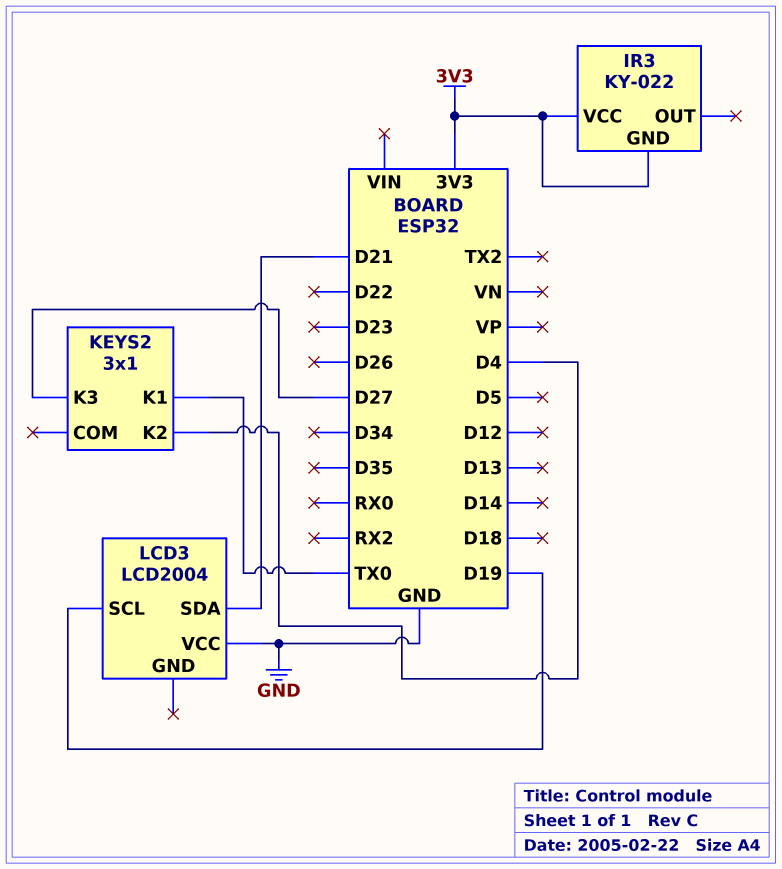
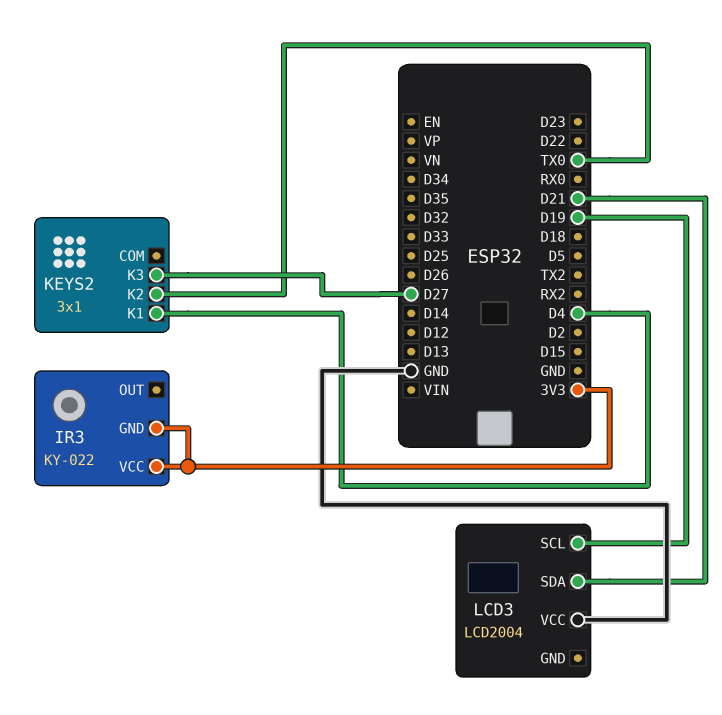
KEYS2 pin K1: TX0 -> D4
KEYS2 pin K2: D4 -> TX0

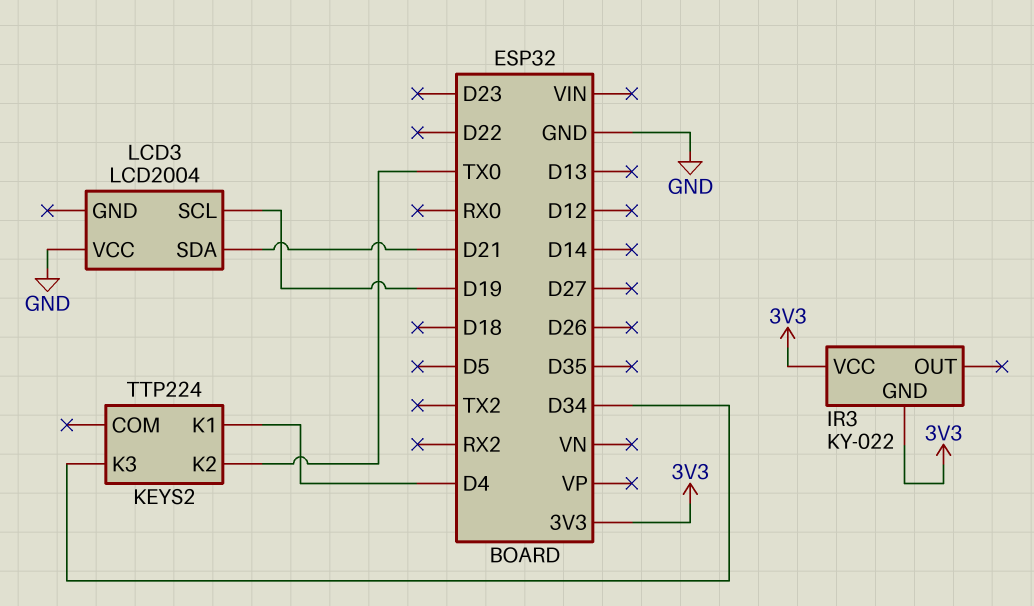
KEYS2: 3x1 -> TTP224
KEYS2 pin K3: D27 -> D34

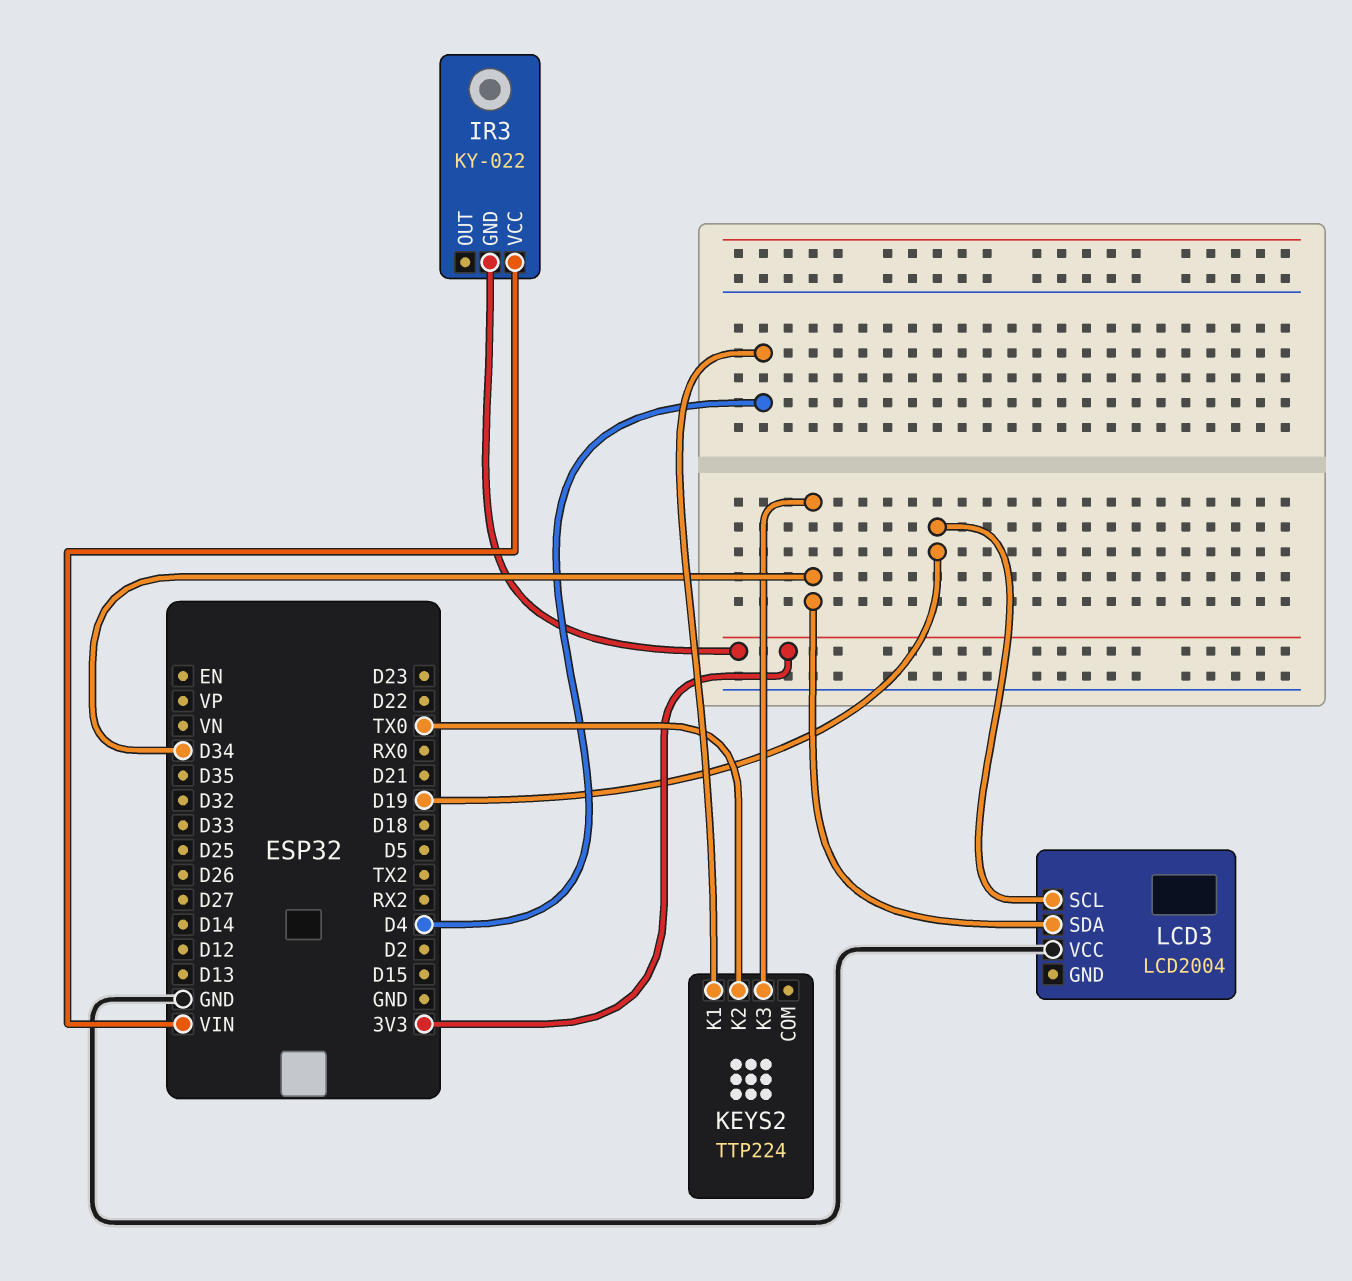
IR3 pin VCC: 3V3 -> VIN
LCD3 pin SDA: D21 -> D34

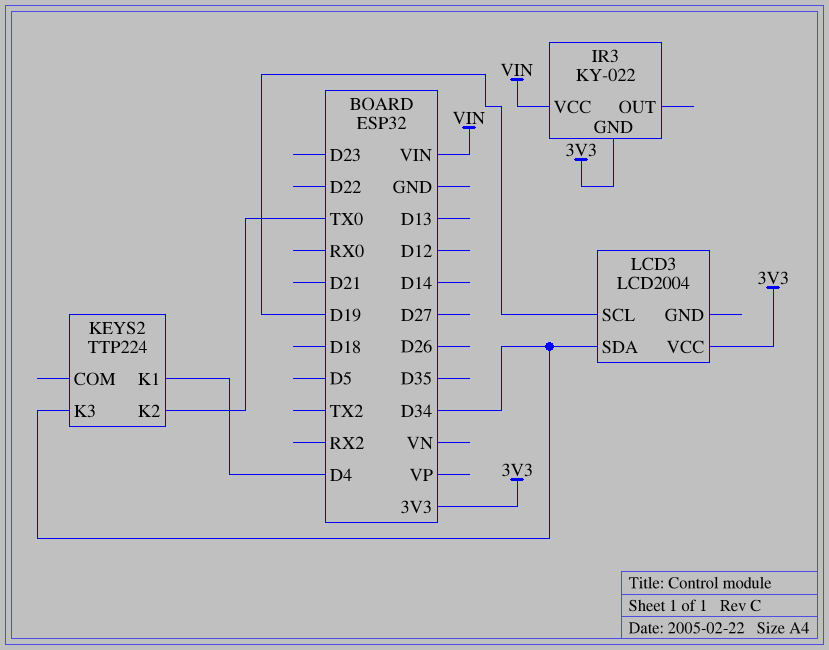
LCD3 pin VCC: GND -> 3V3

